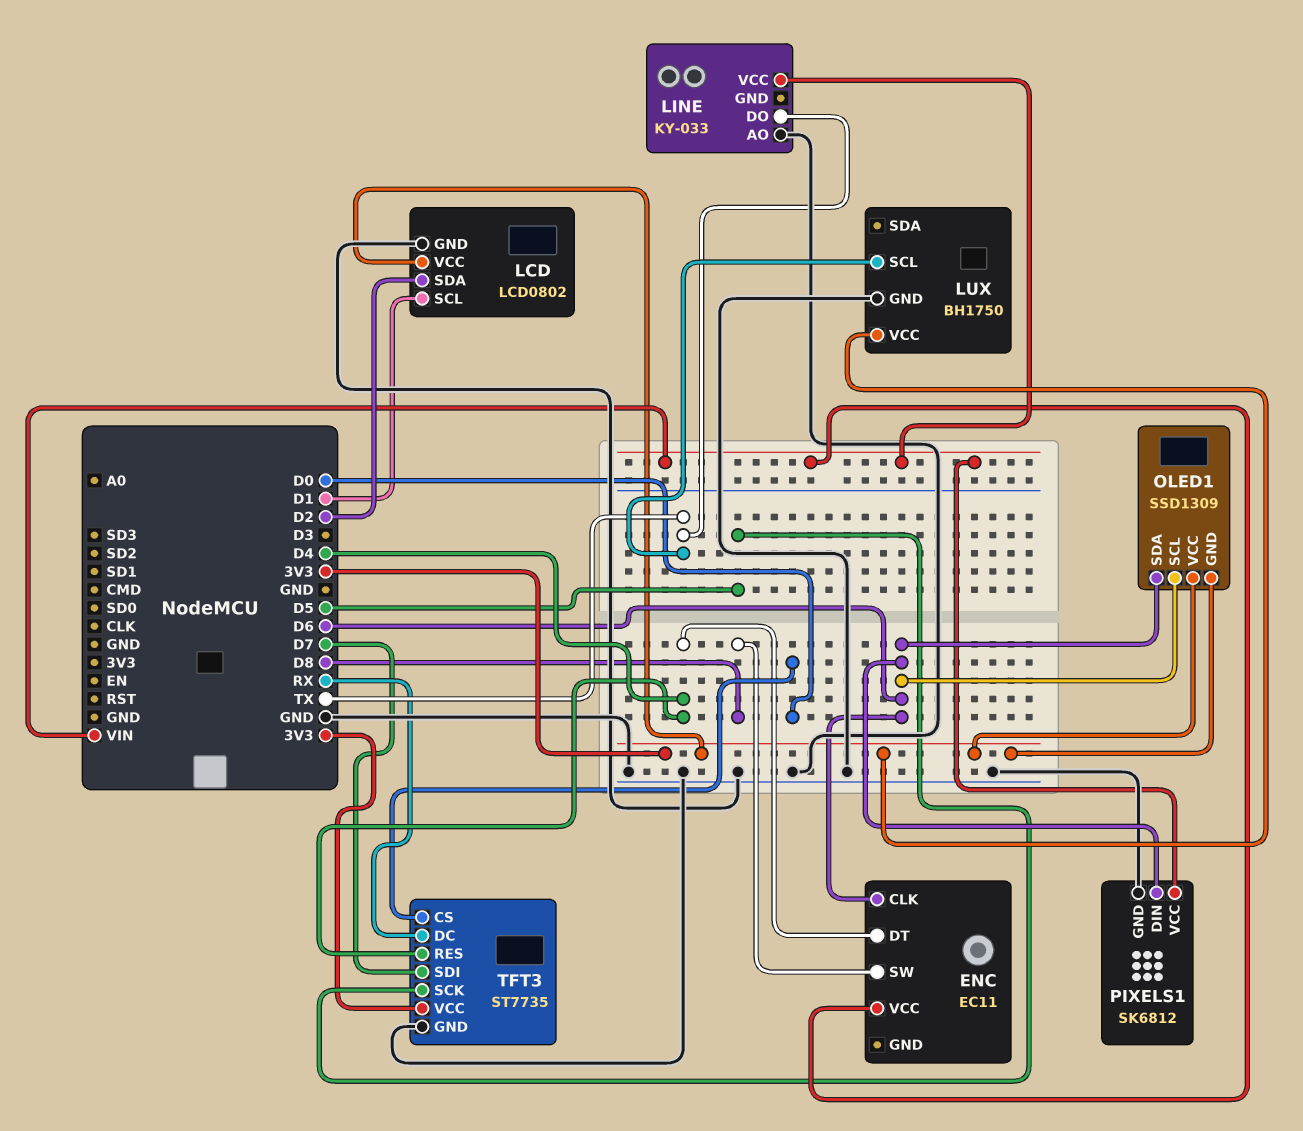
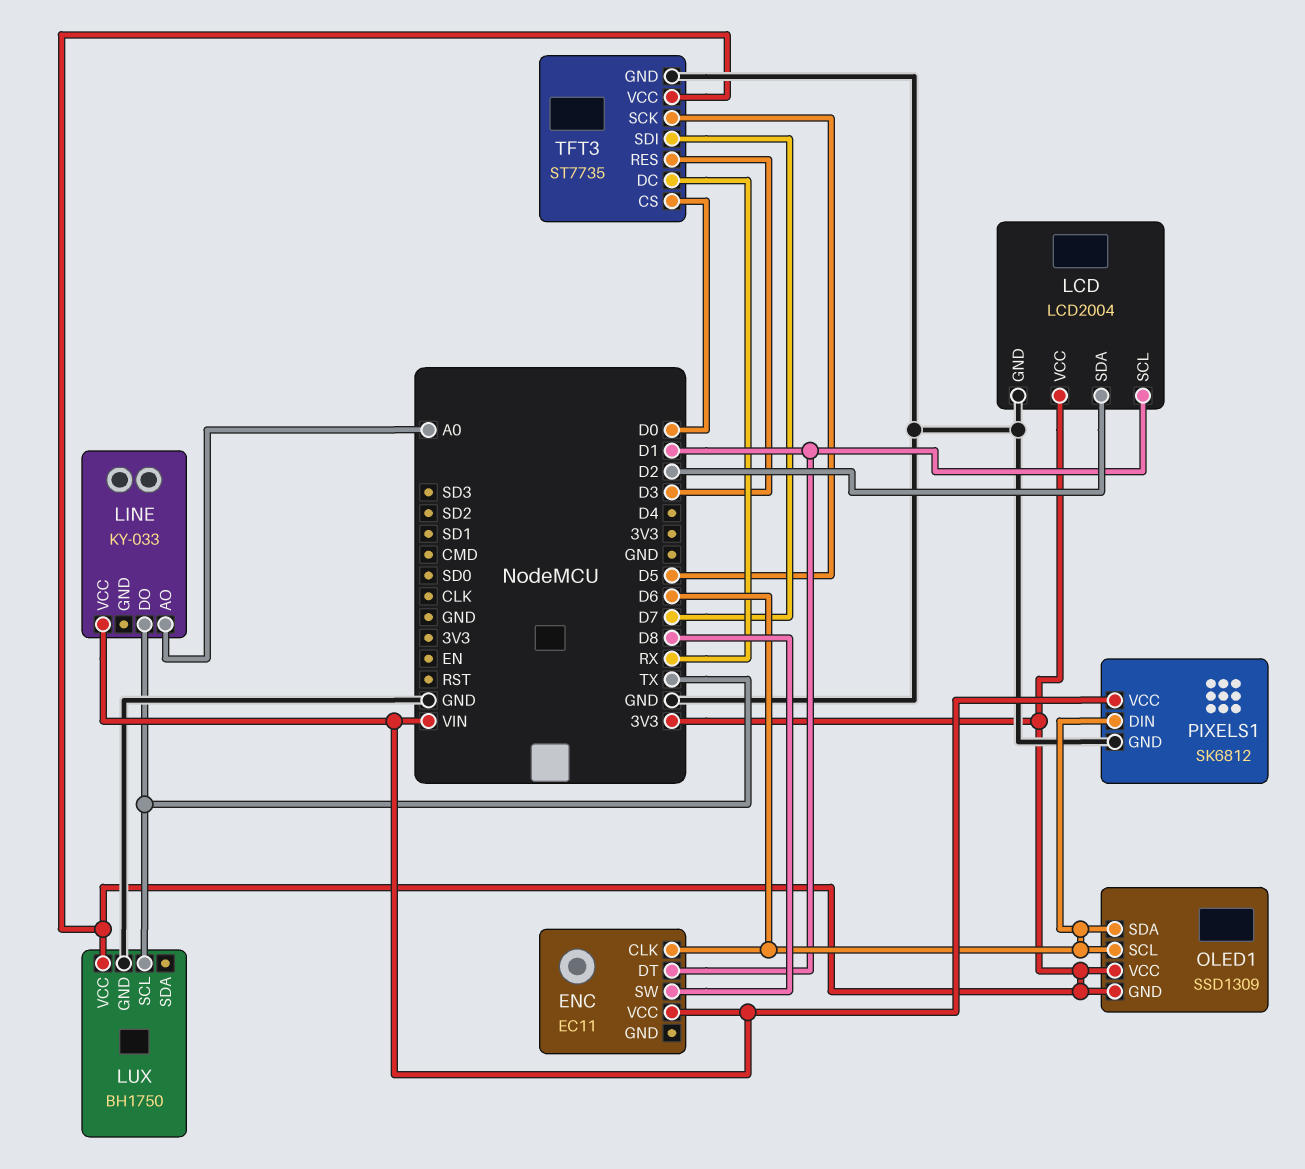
ENC pin DT: D4 -> D1
LCD: LCD0802 -> LCD2004
LINE pin AO: GND -> A0
TFT3 pin RES: D4 -> D3

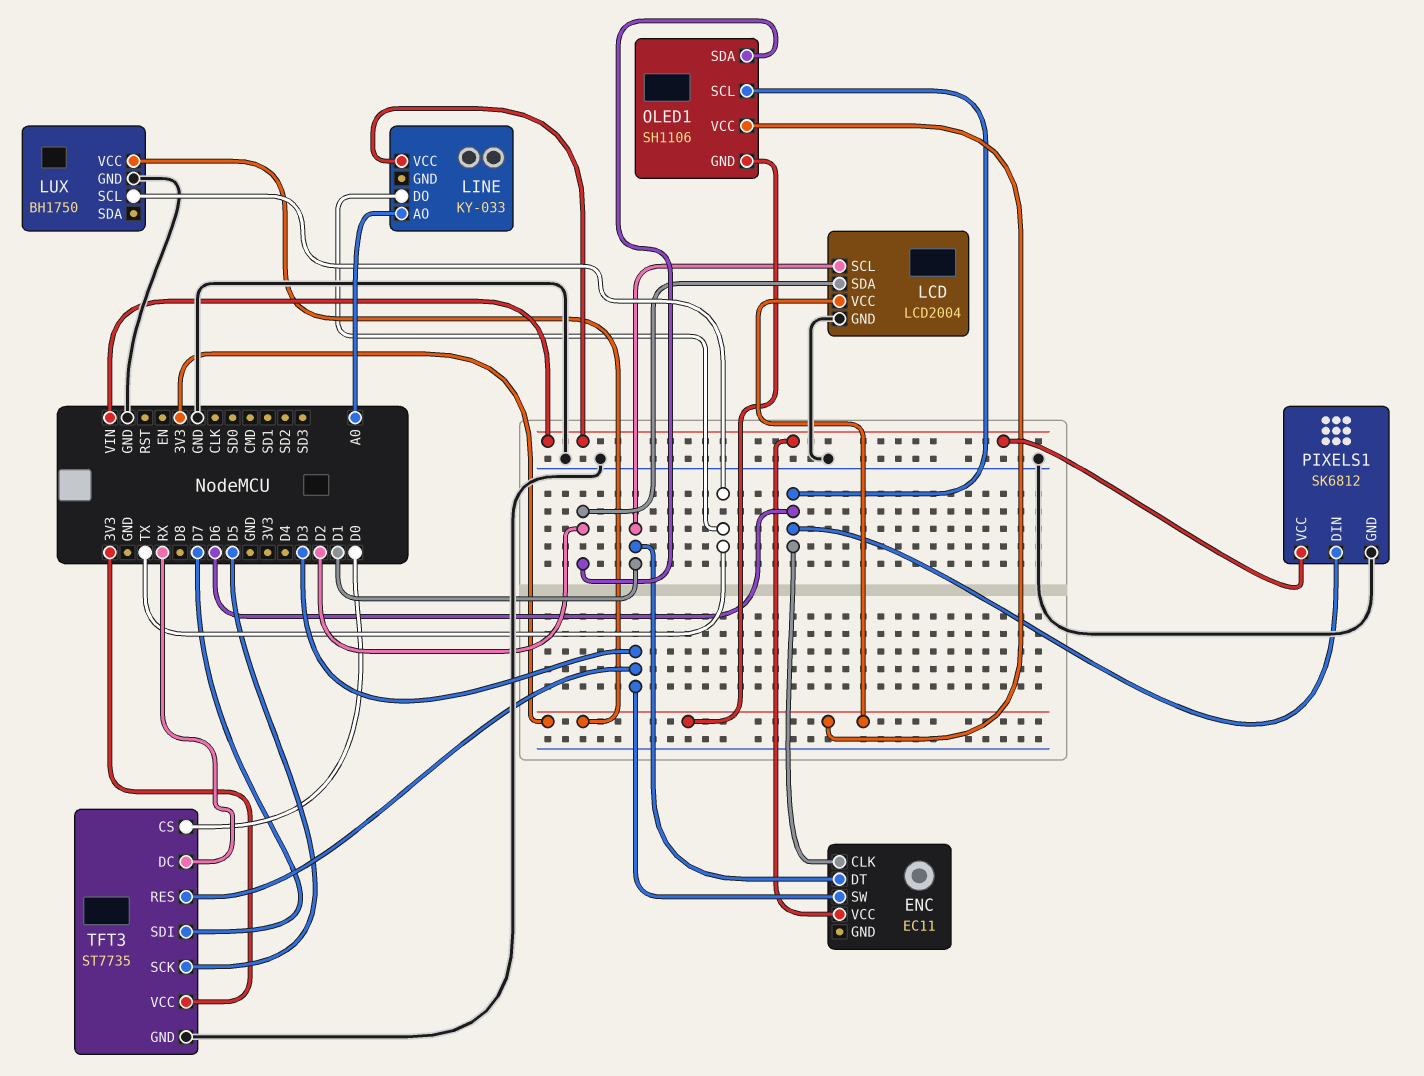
ENC pin SW: D8 -> D3
OLED1: SSD1309 -> SH1106
OLED1 pin SDA: D6 -> D2

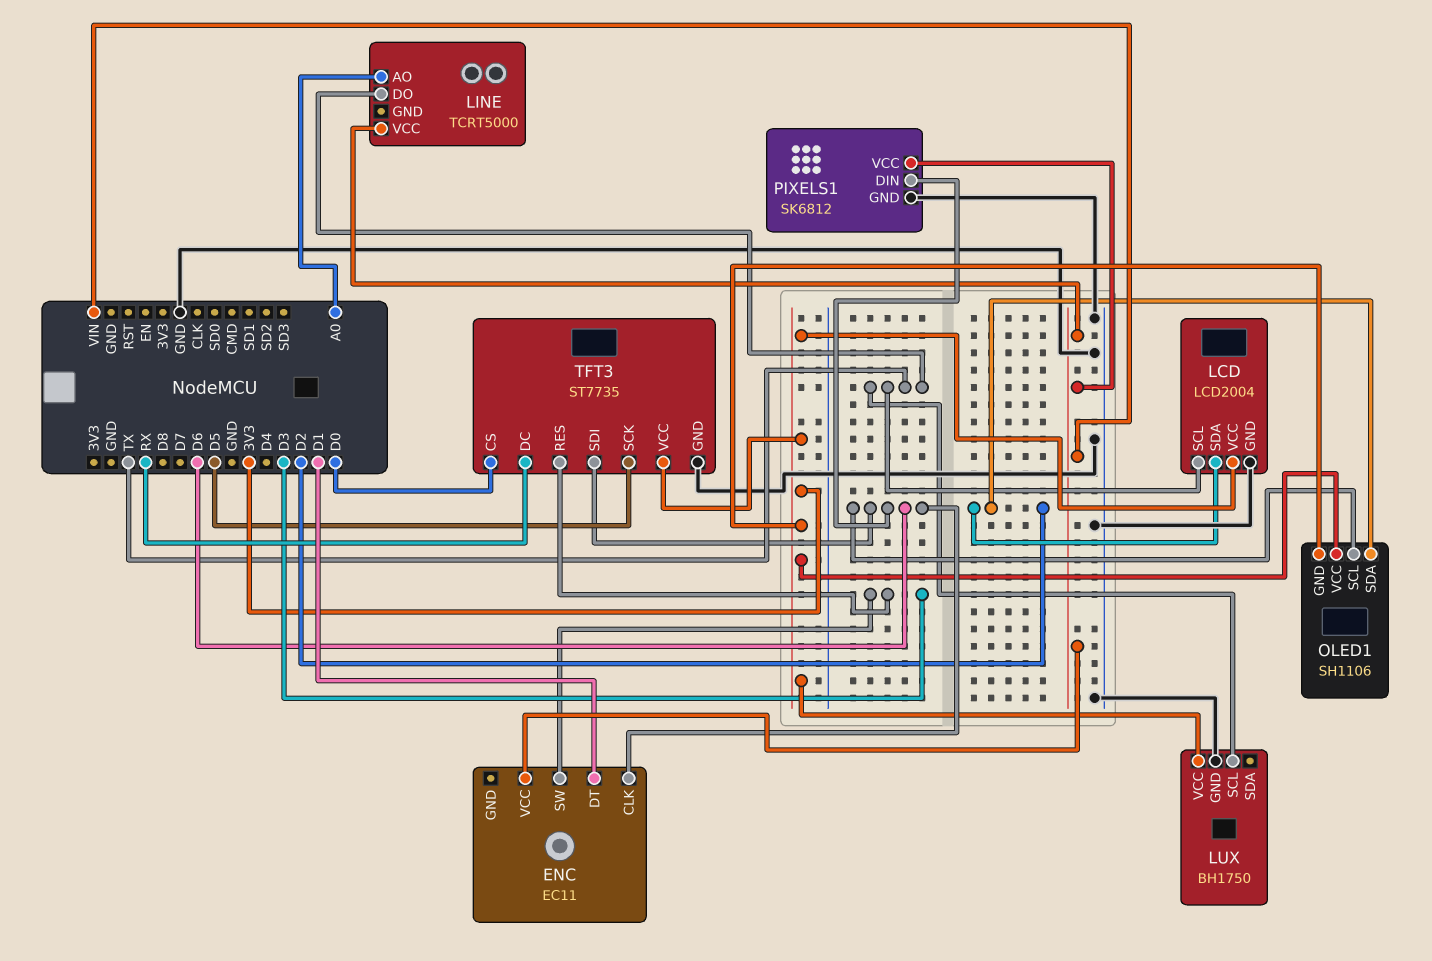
LCD pin SCL: D1 -> TX
LINE: KY-033 -> TCRT5000
TFT3 pin SDI: D7 -> D6

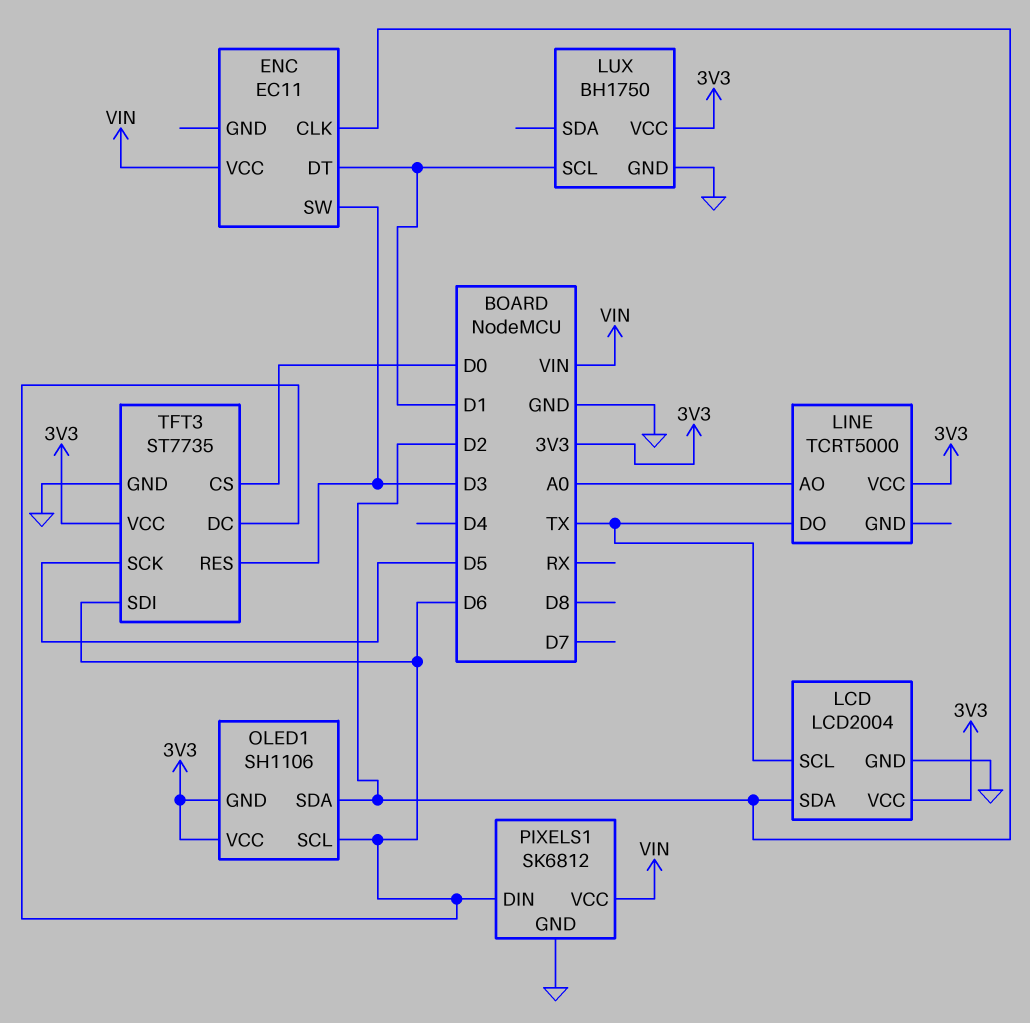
ENC pin CLK: D6 -> D2
LINE pin VCC: VIN -> 3V3
LUX pin SCL: TX -> D1
TFT3 pin DC: RX -> D6

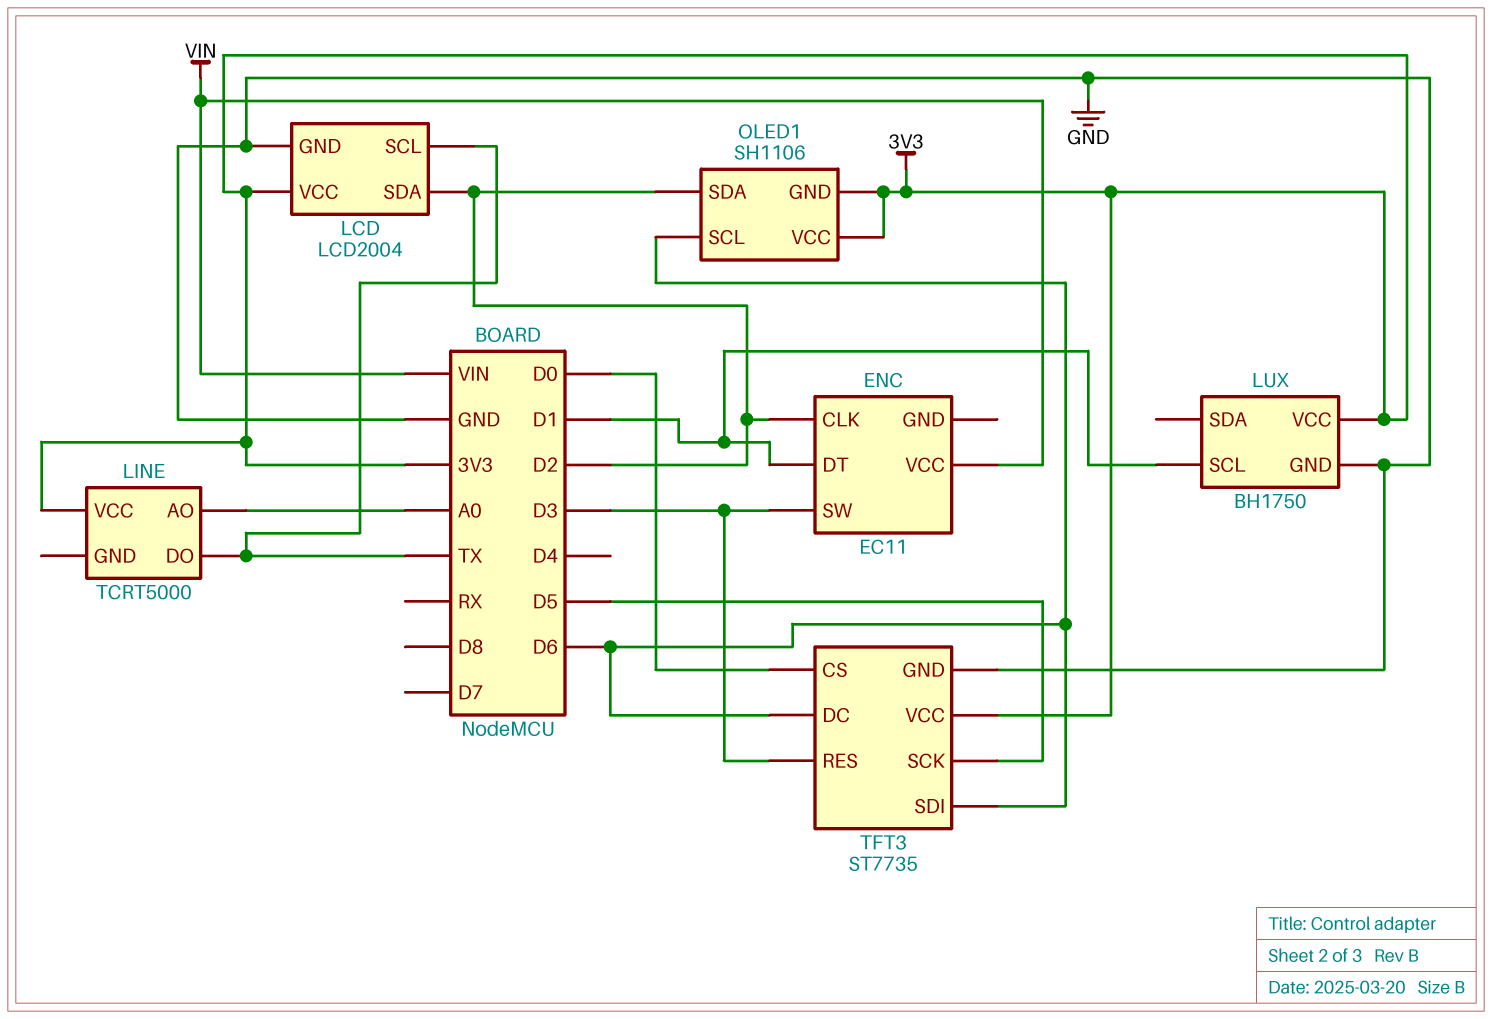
PIXELS1: SK6812 -> none
PIXELS1 pin DIN: D6 -> none
PIXELS1 pin GND: GND -> none
PIXELS1 pin VCC: VIN -> none

